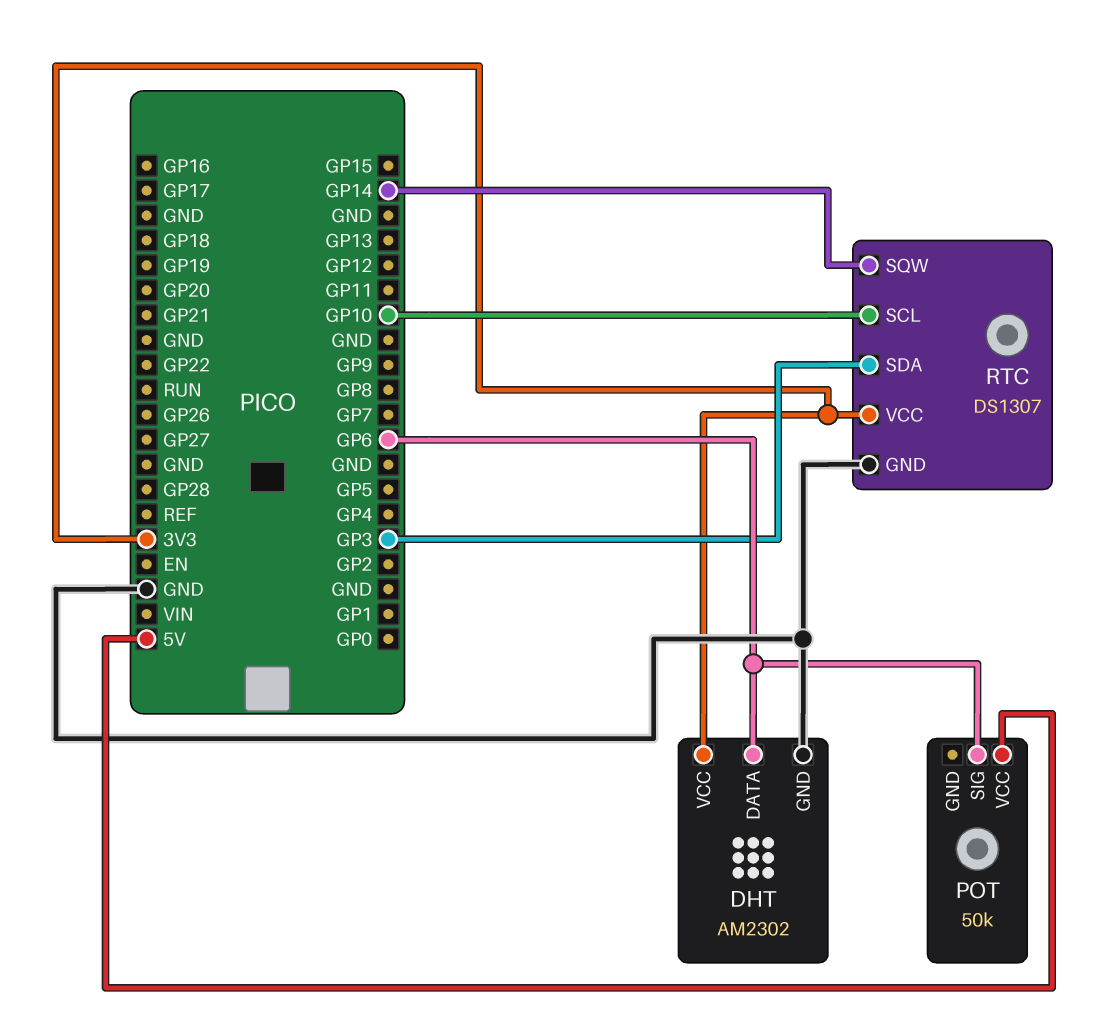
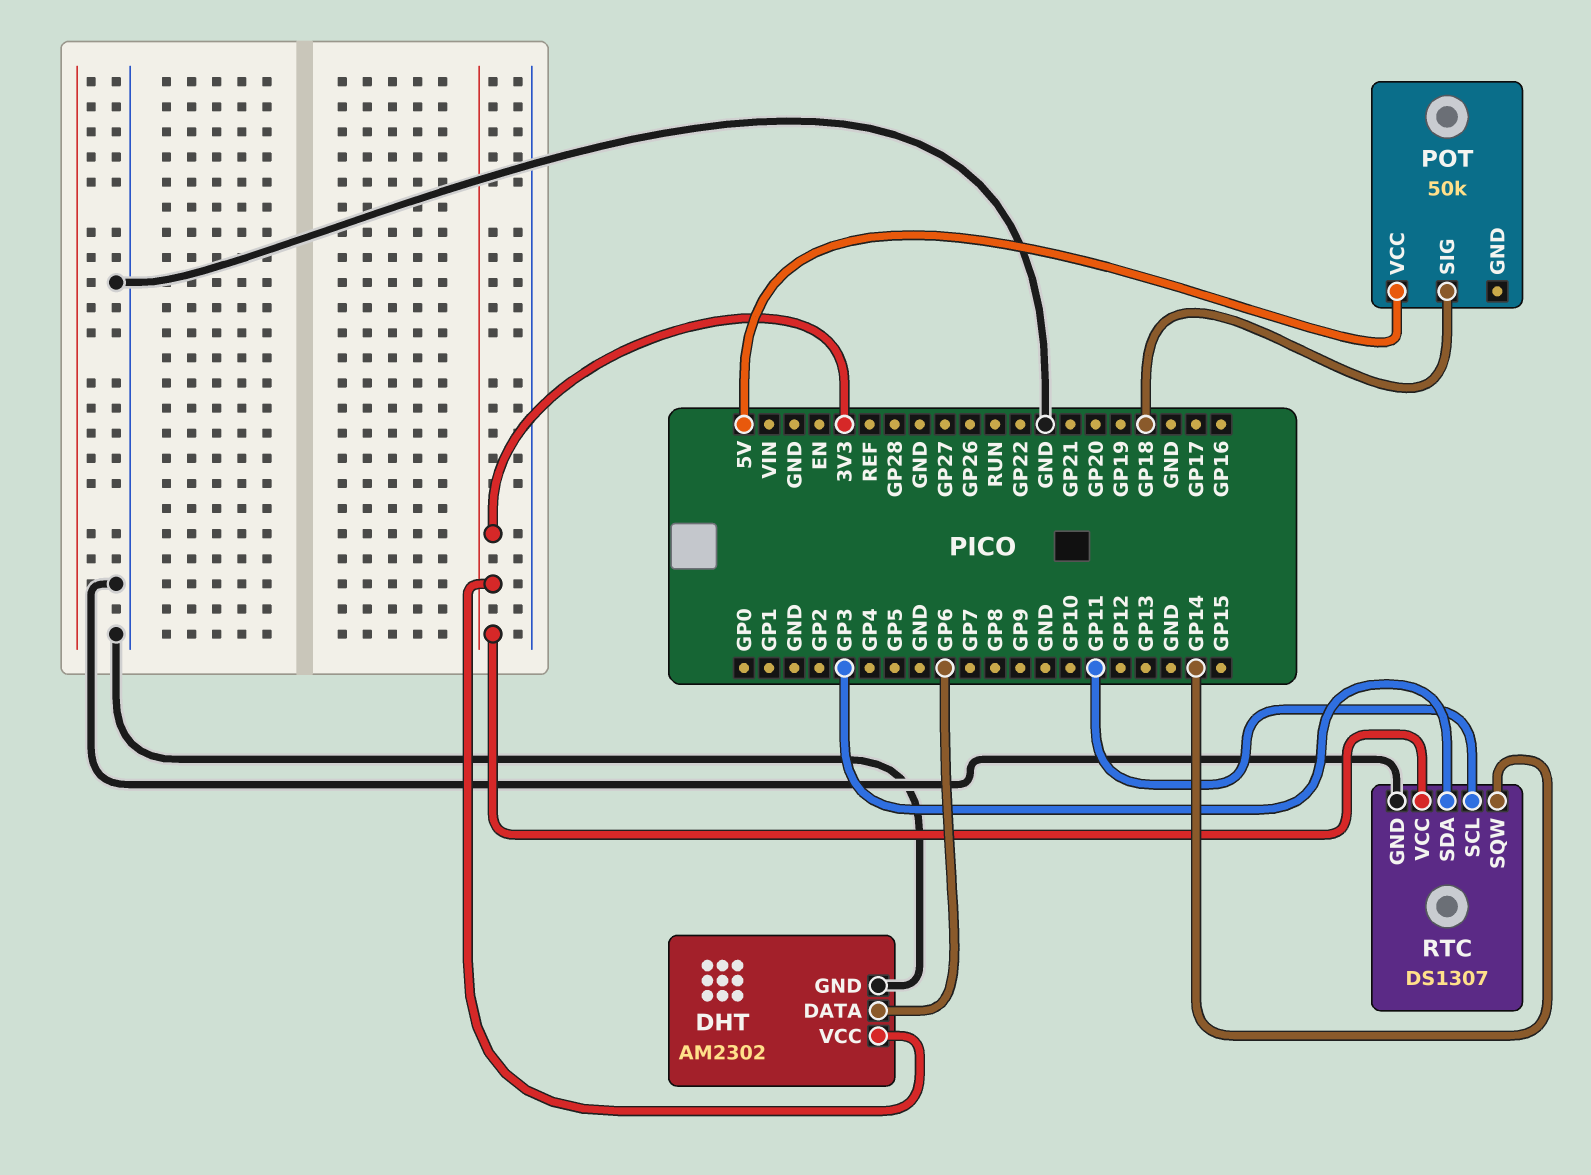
POT pin SIG: GP6 -> GP18
RTC pin SCL: GP10 -> GP11

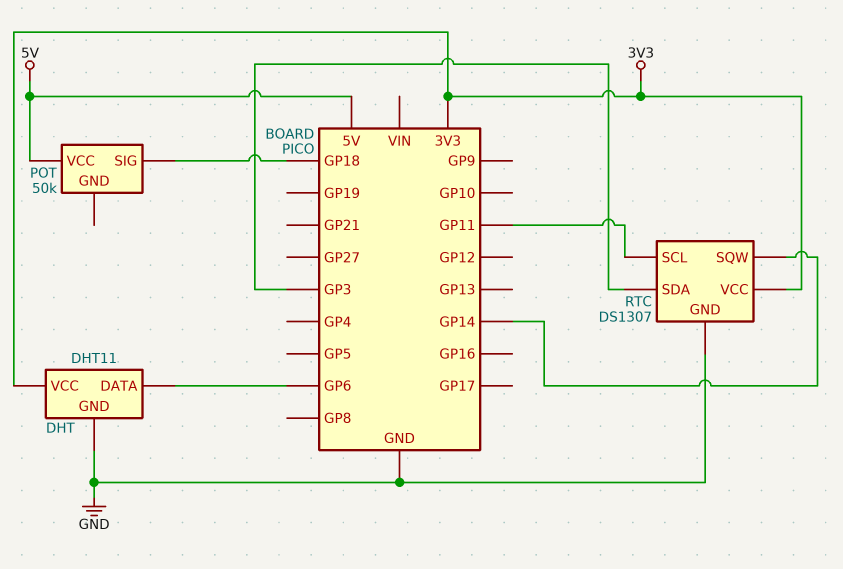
DHT: AM2302 -> DHT11

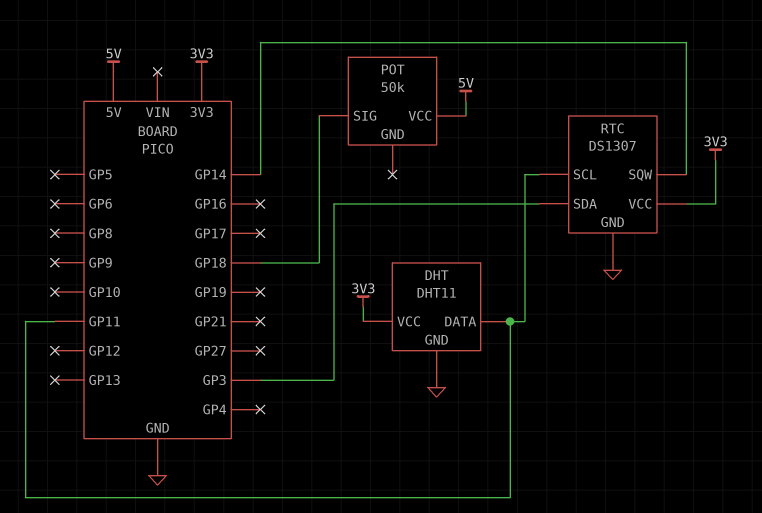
DHT pin DATA: GP6 -> GP11

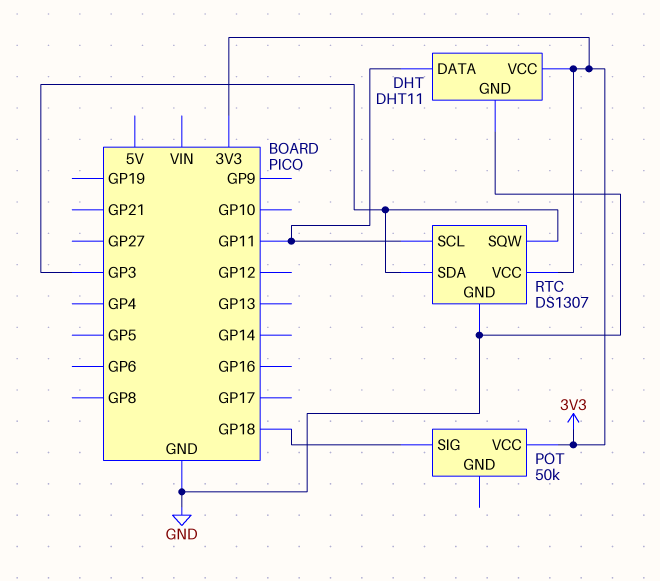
POT pin VCC: 5V -> 3V3
RTC pin SQW: GP14 -> GP3

